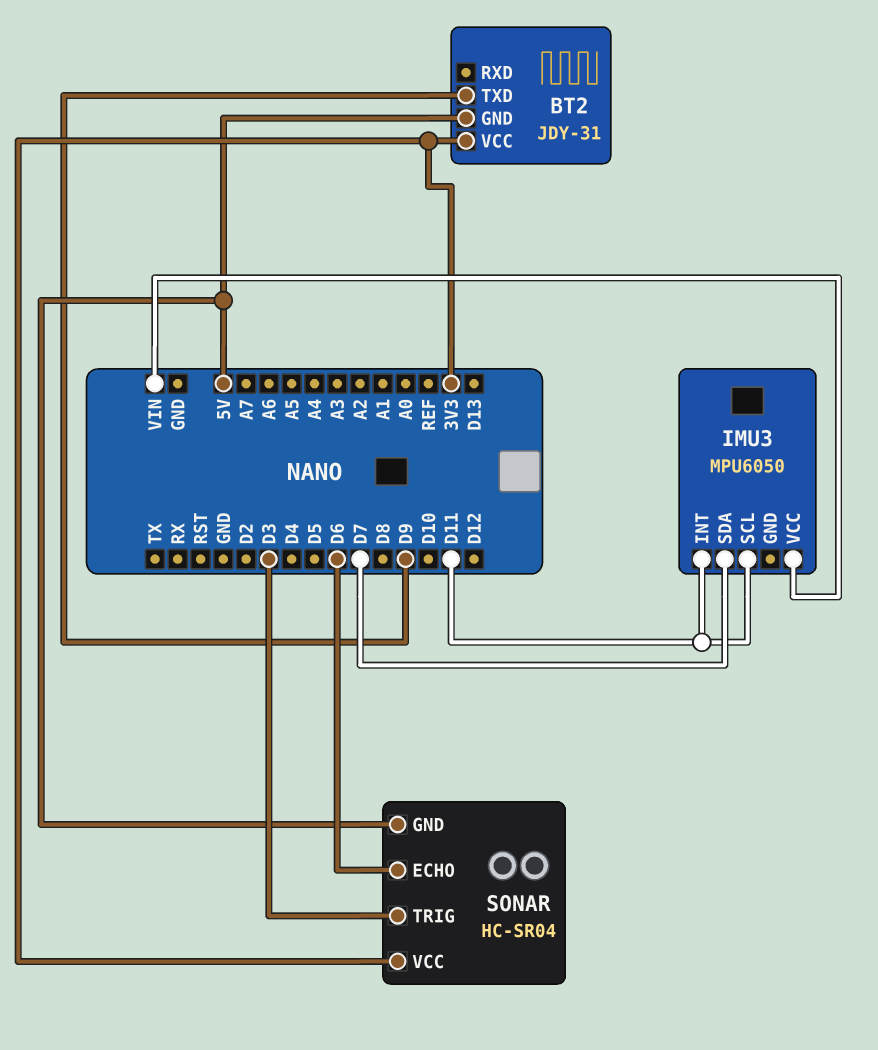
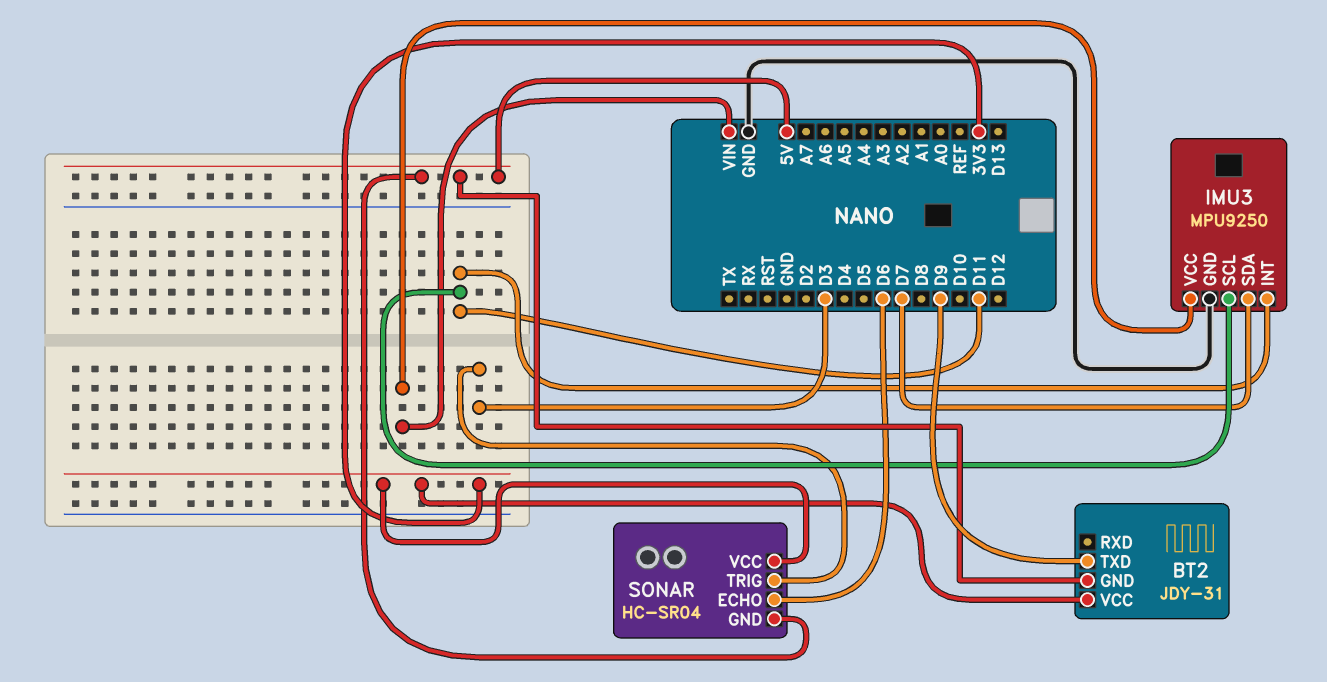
IMU3: MPU6050 -> MPU9250
IMU3 pin GND: none -> GND

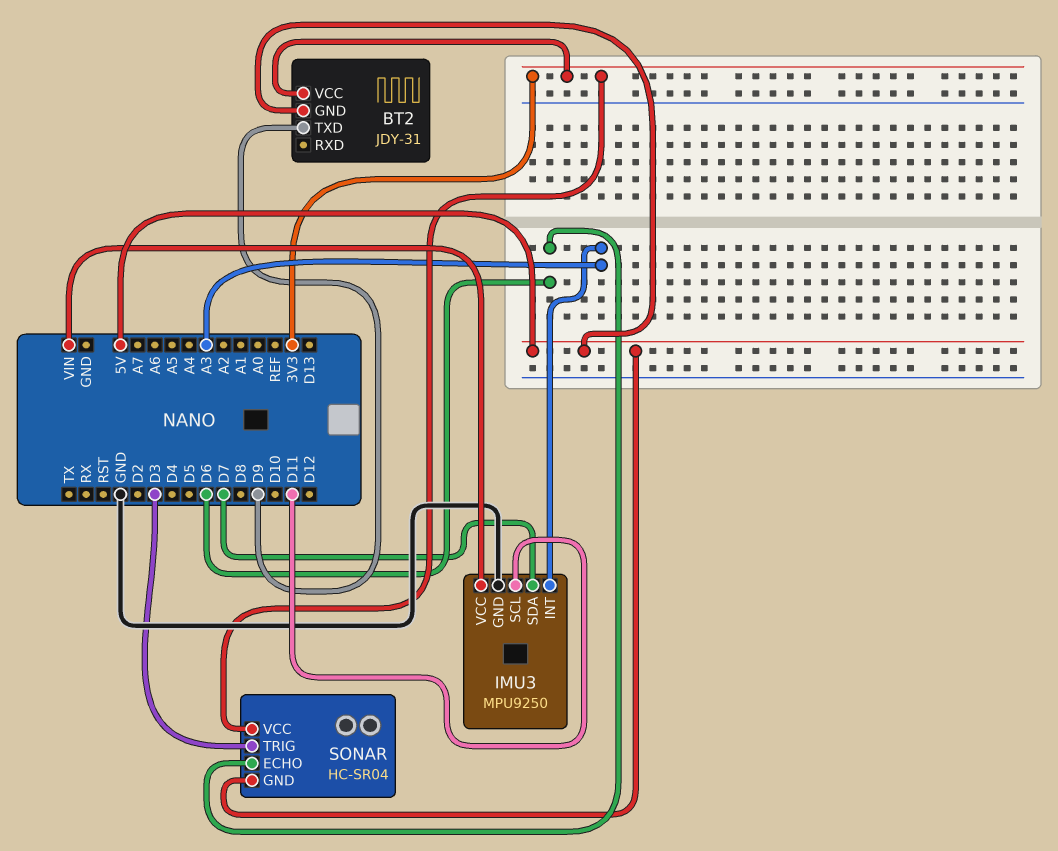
IMU3 pin INT: D11 -> A3

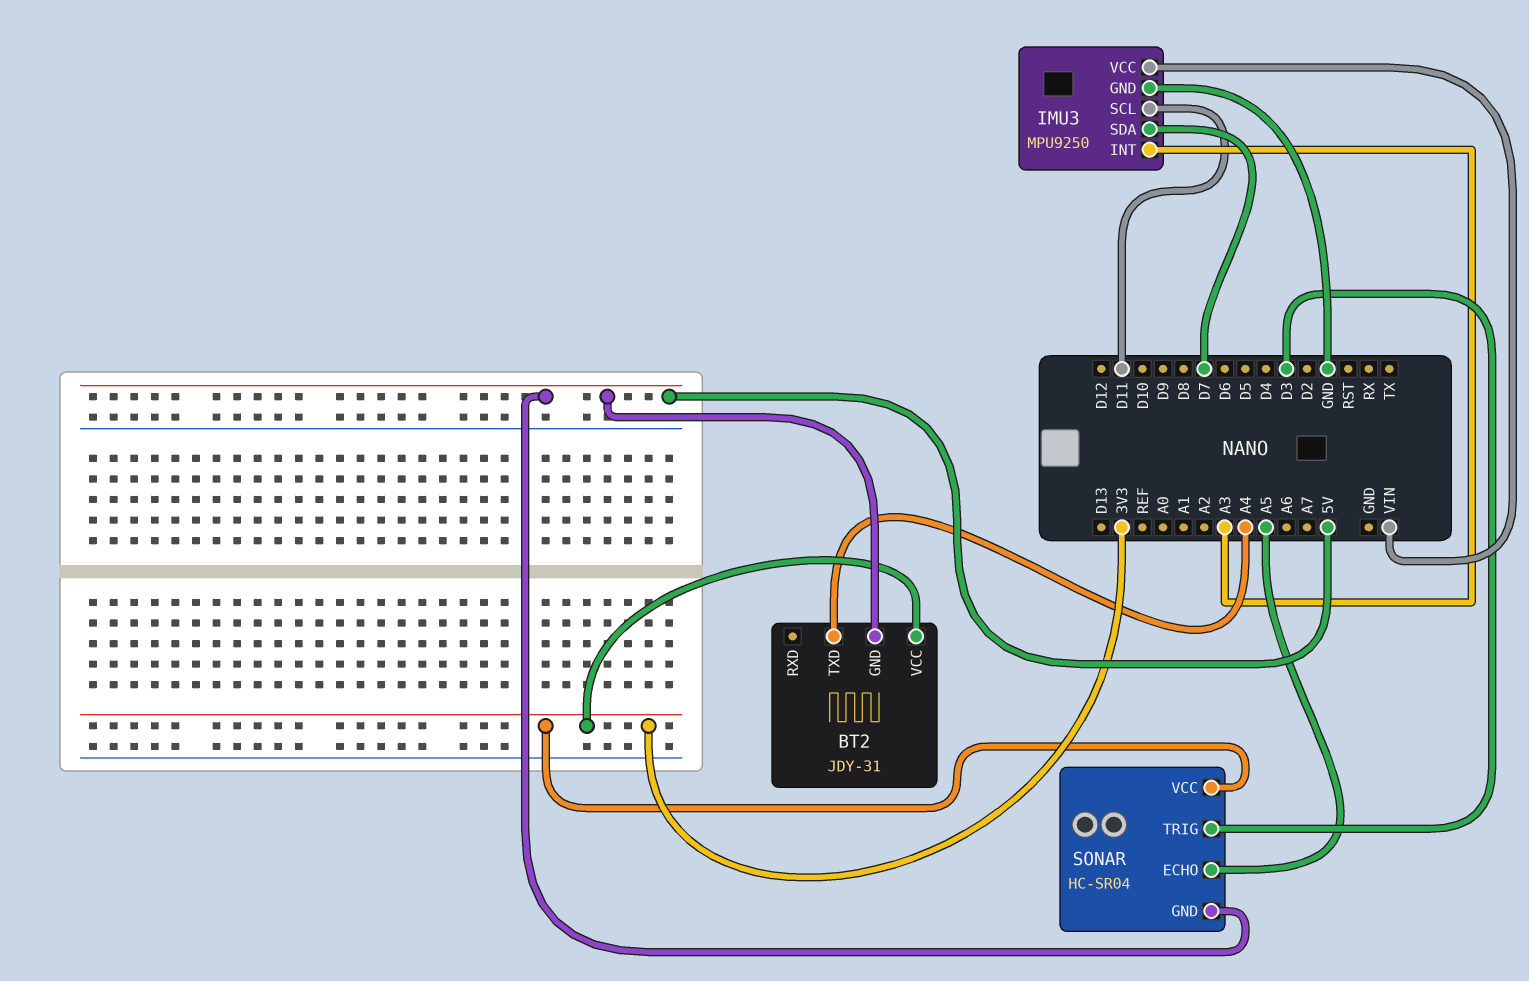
BT2 pin TXD: D9 -> A4
SONAR pin ECHO: D6 -> A5

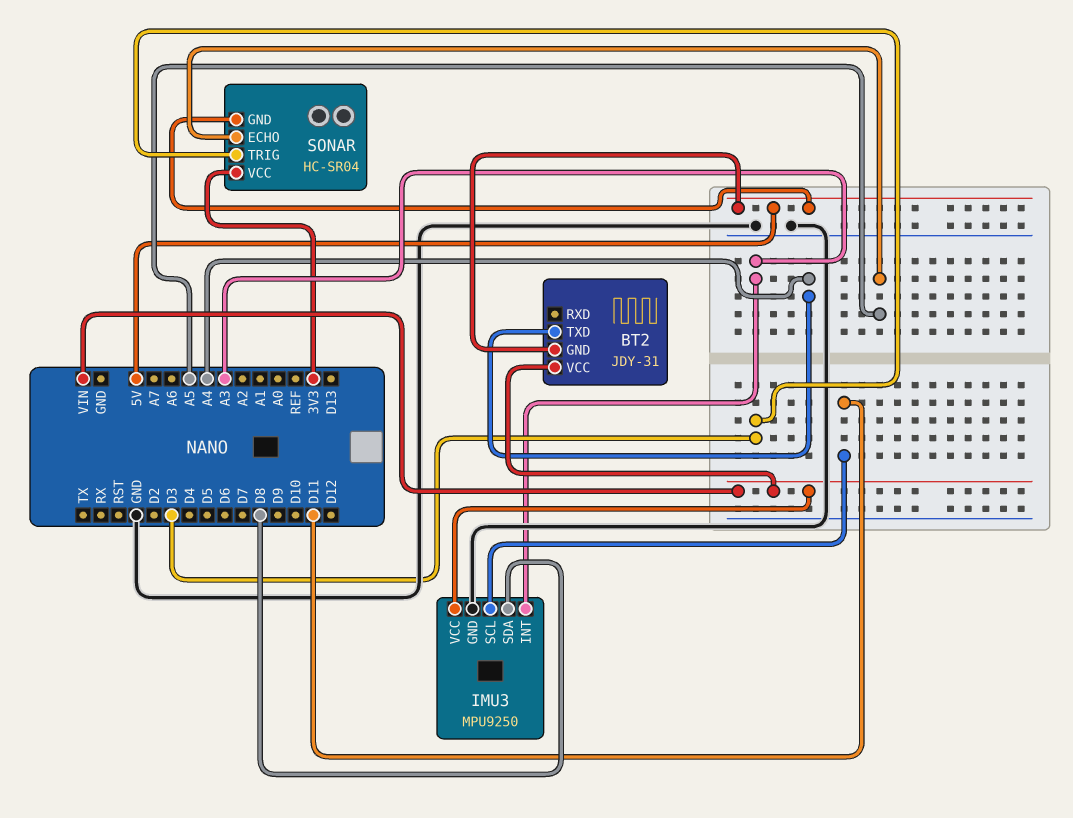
BT2 pin VCC: 3V3 -> VIN
IMU3 pin SDA: D7 -> D8

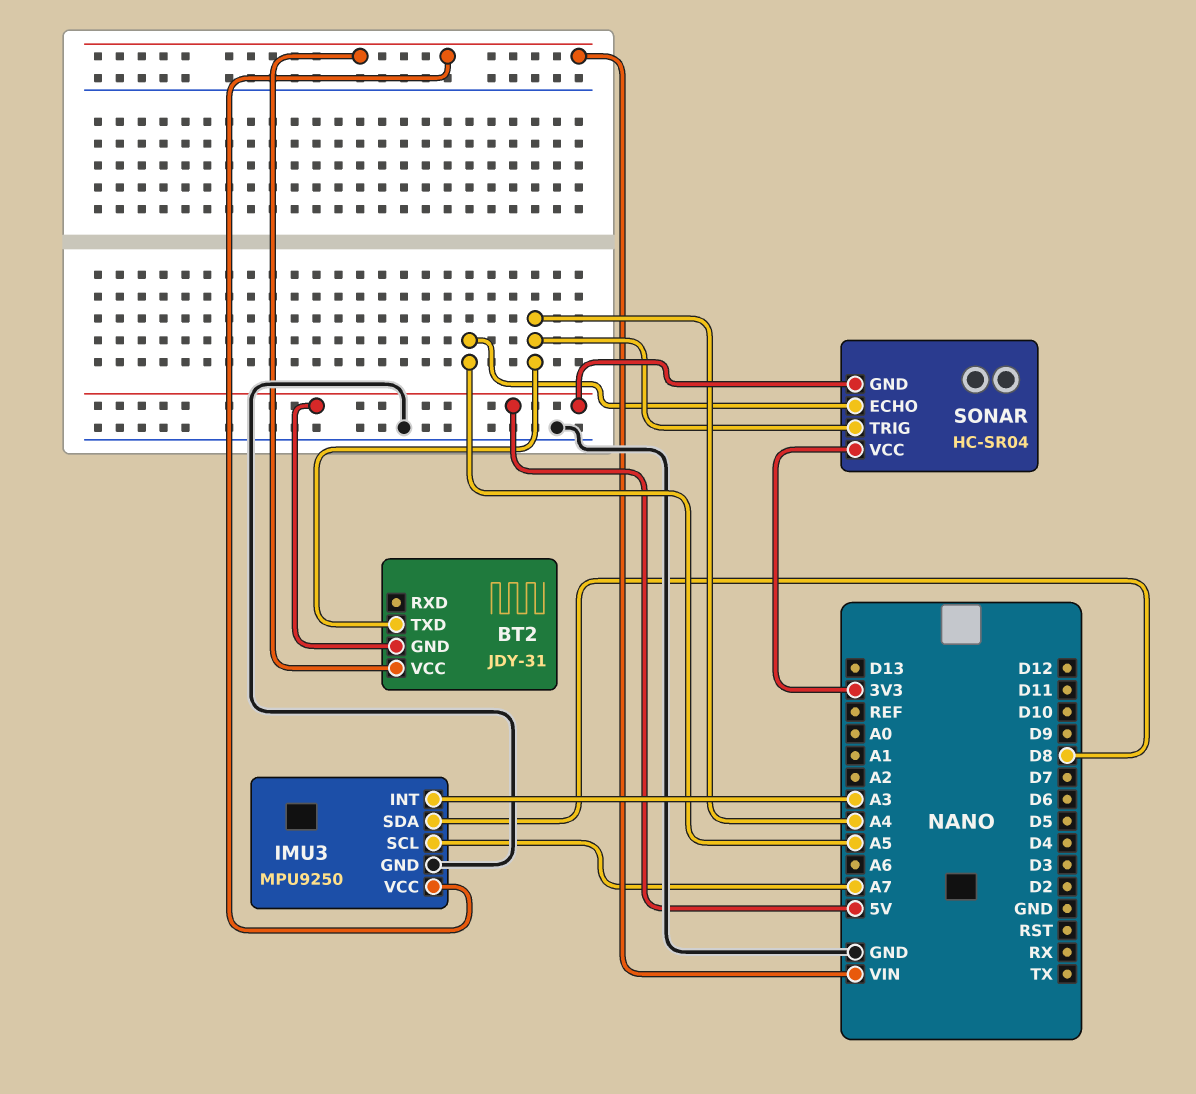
IMU3 pin SCL: D11 -> A7
SONAR pin TRIG: D3 -> A4

